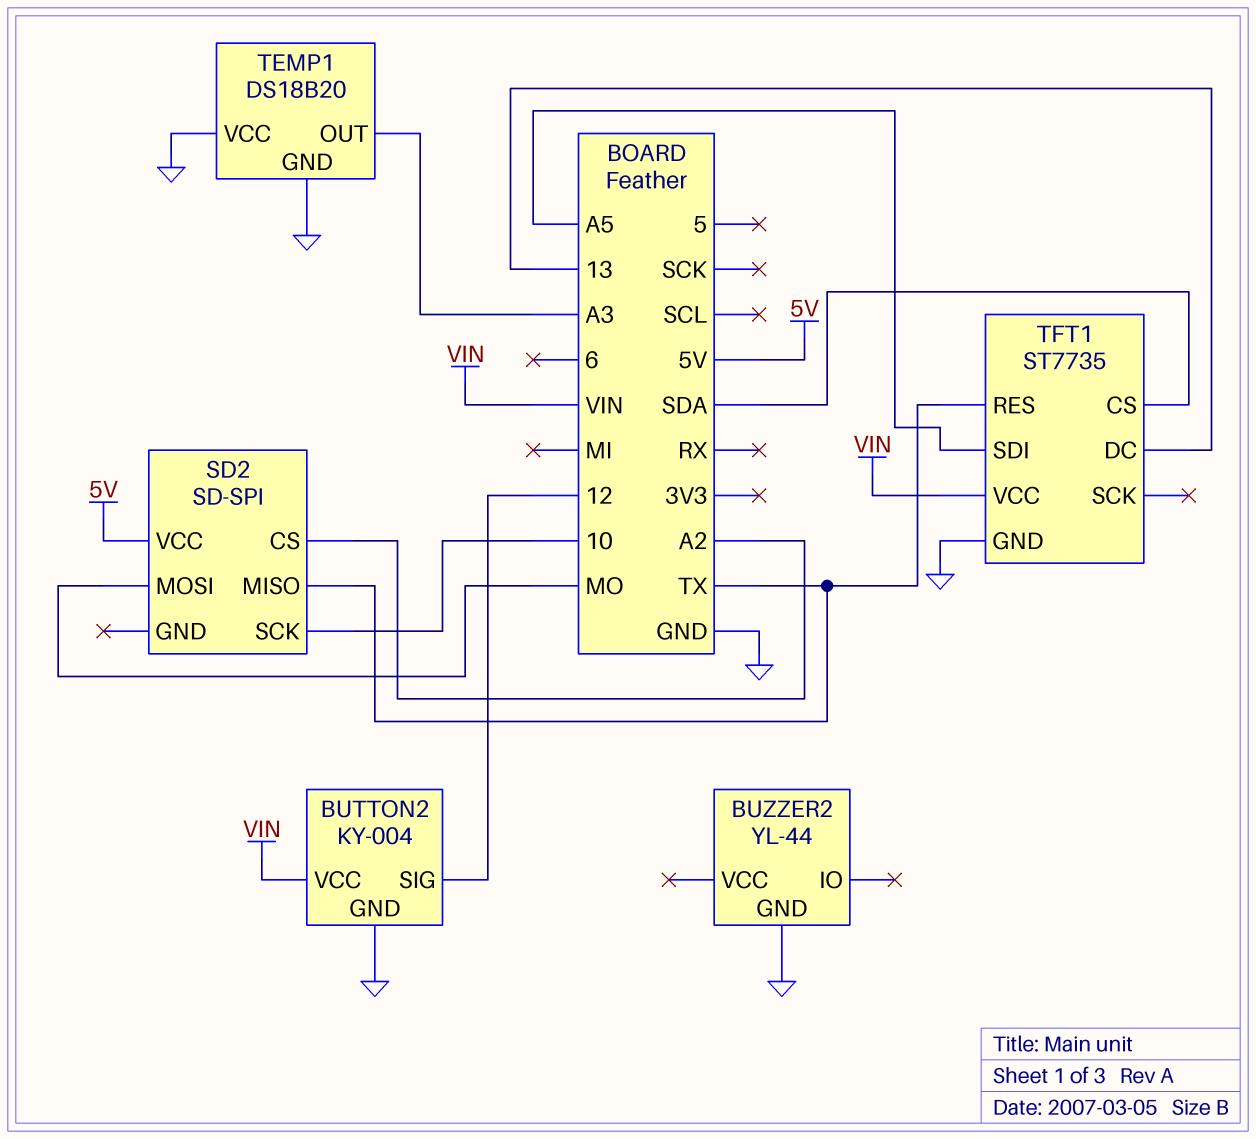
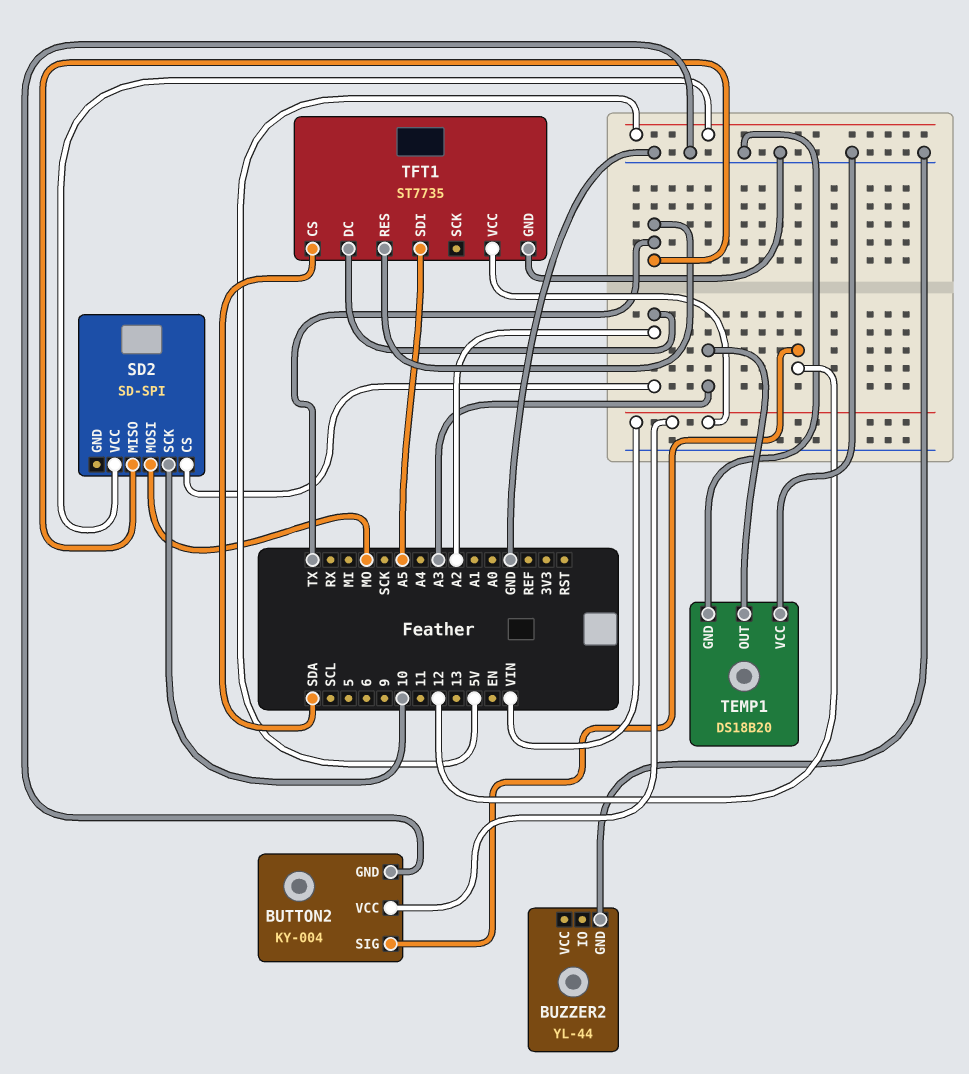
TFT1 pin DC: 13 -> A2

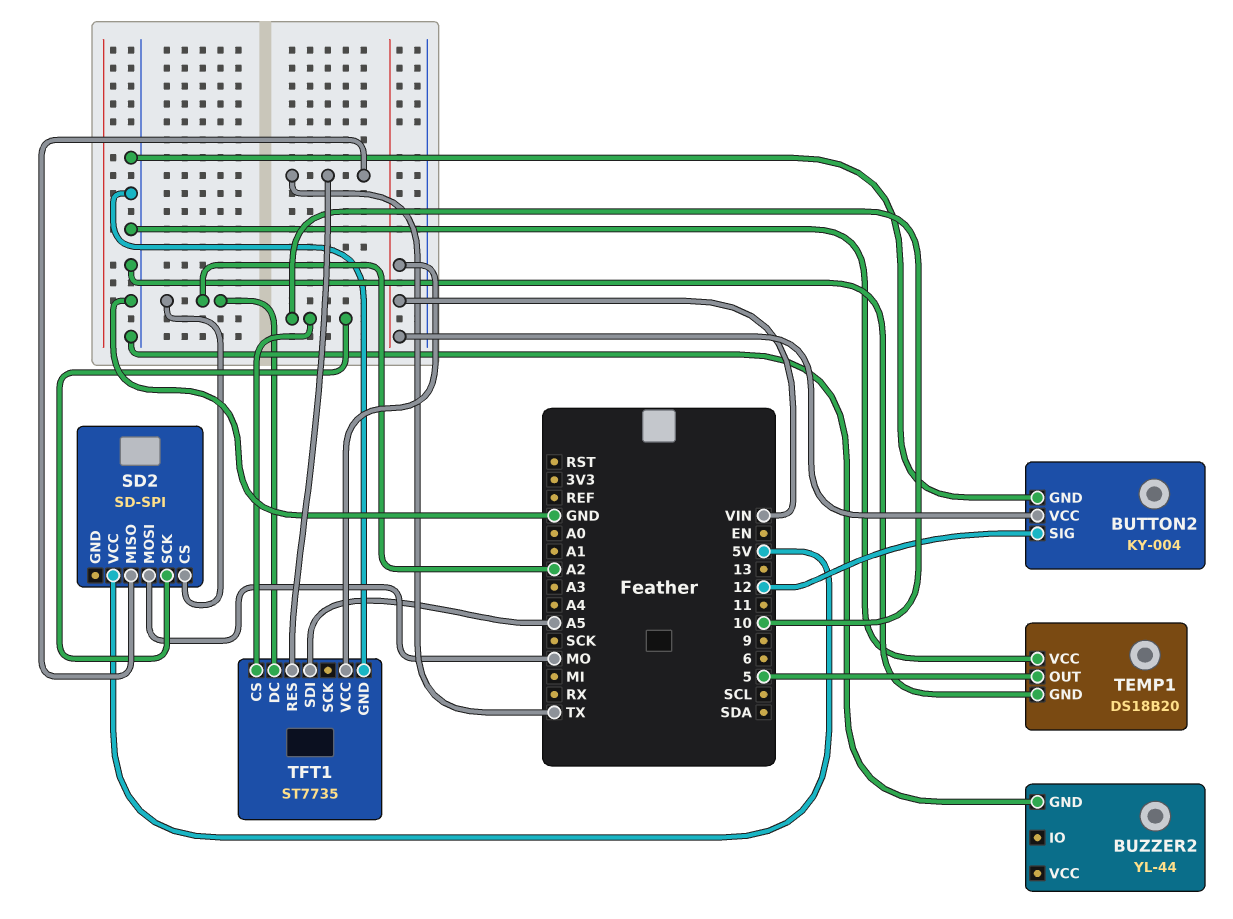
TEMP1 pin OUT: A3 -> 5
TFT1 pin CS: SDA -> 10

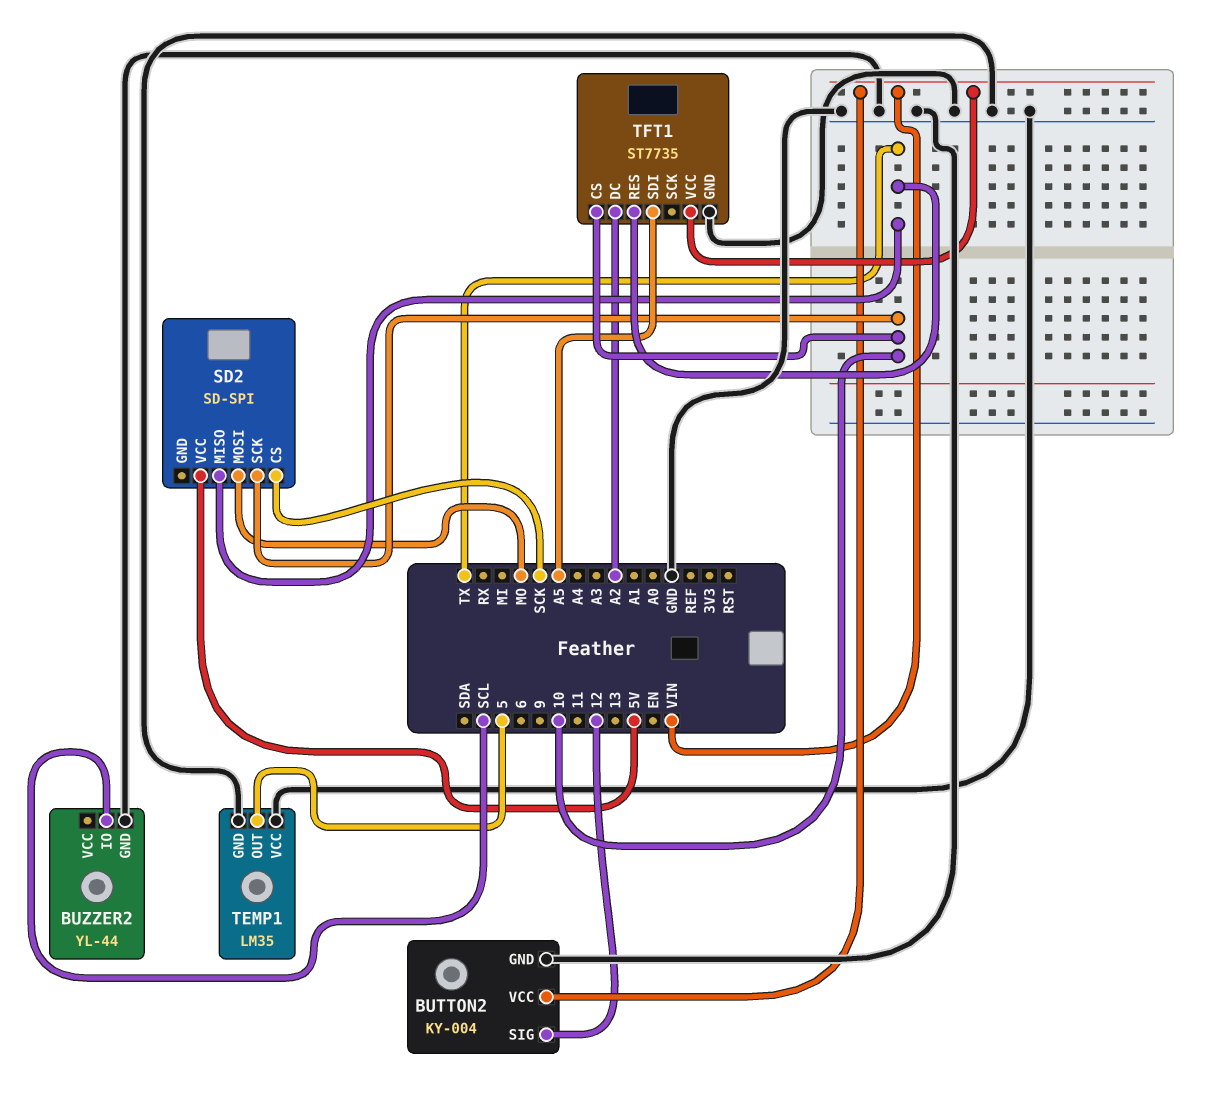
BUZZER2 pin IO: none -> SCL
SD2 pin CS: A2 -> SCK
TEMP1: DS18B20 -> LM35

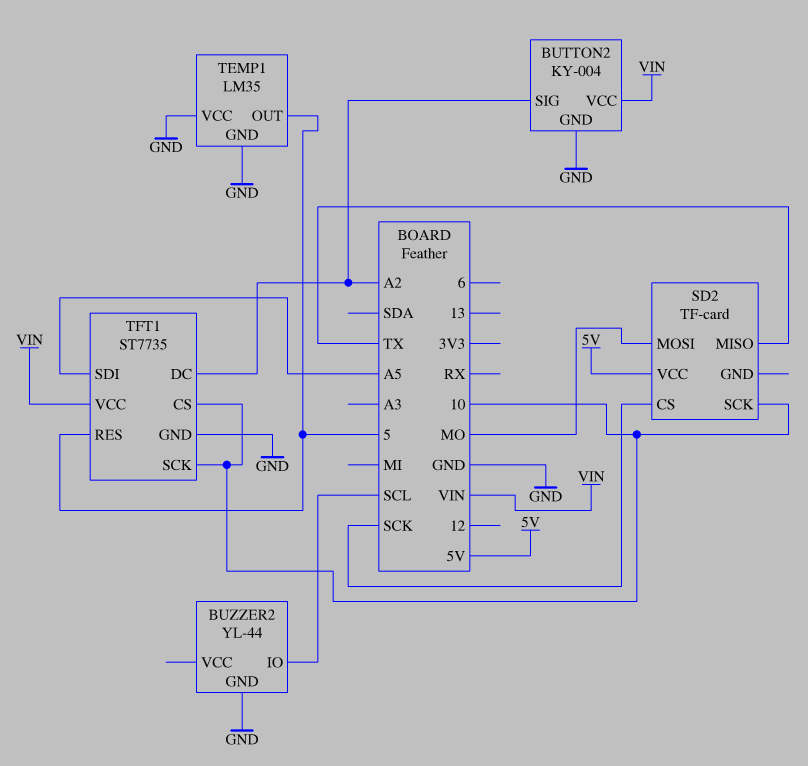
BUTTON2 pin SIG: 12 -> A2
SD2: SD-SPI -> TF-card
TFT1 pin RES: TX -> 5
TFT1 pin SCK: none -> 10

